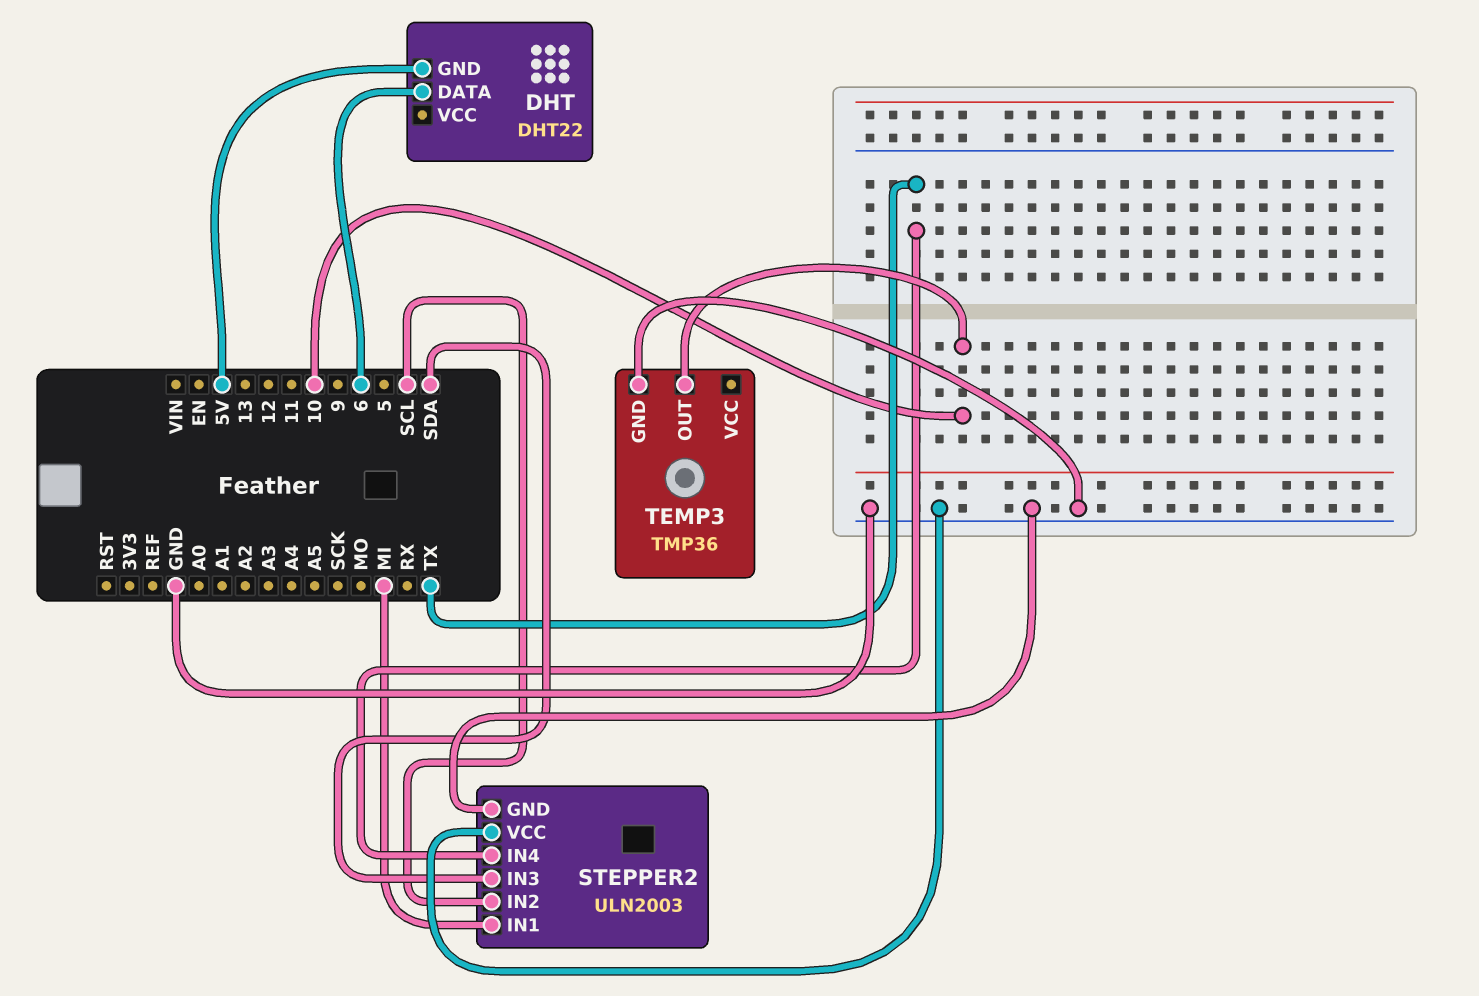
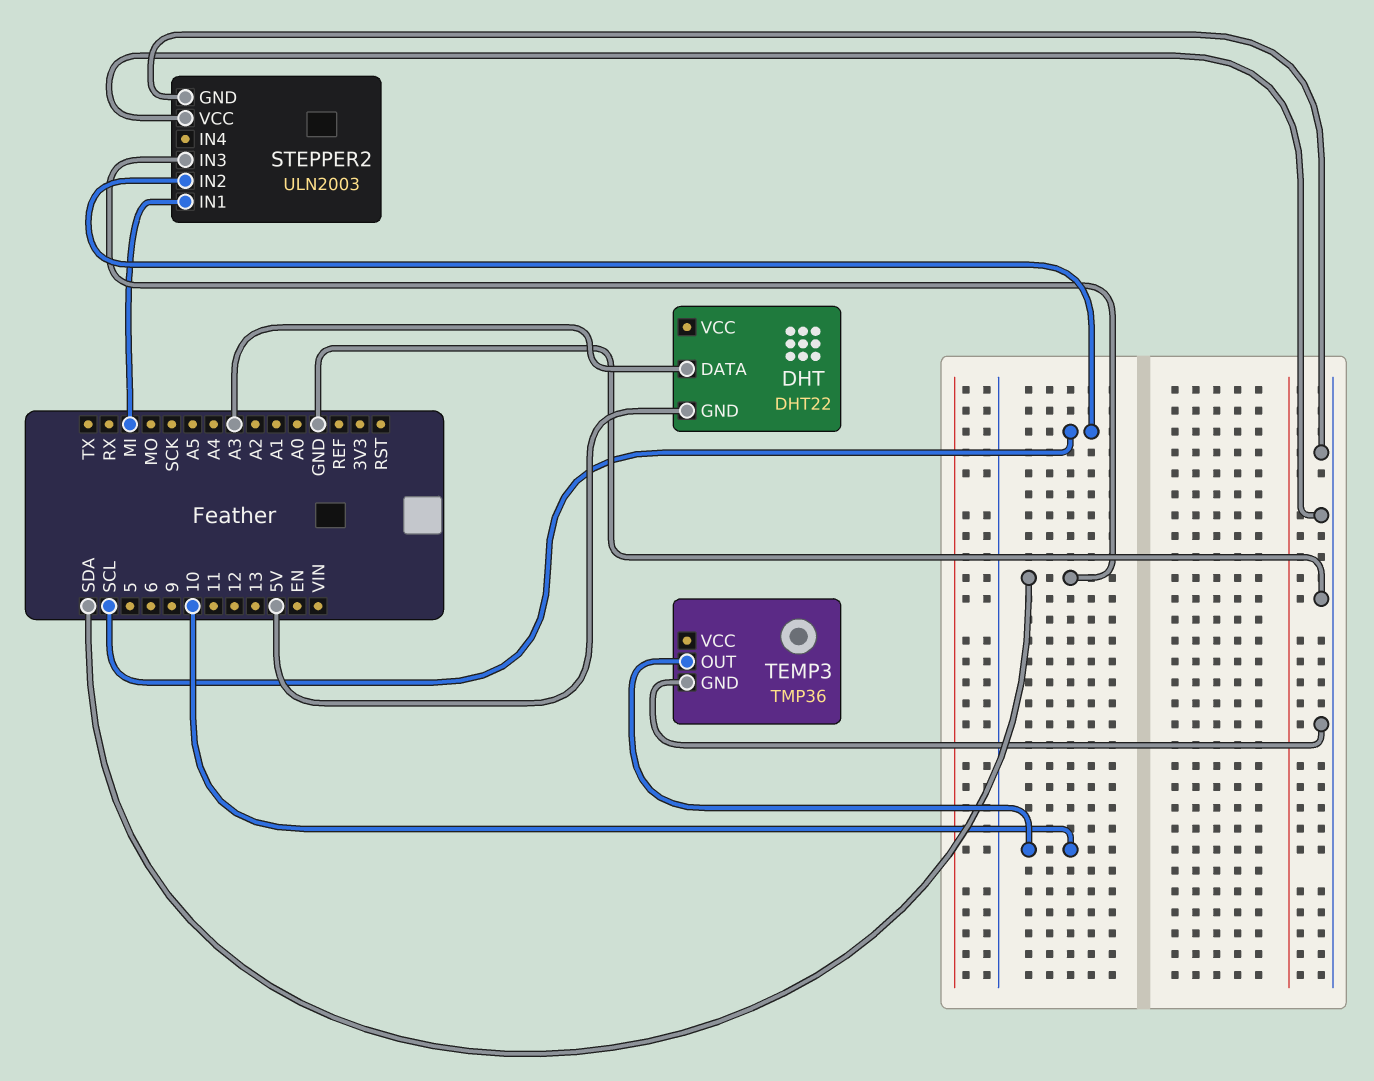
DHT pin DATA: 6 -> A3
STEPPER2 pin IN4: TX -> none

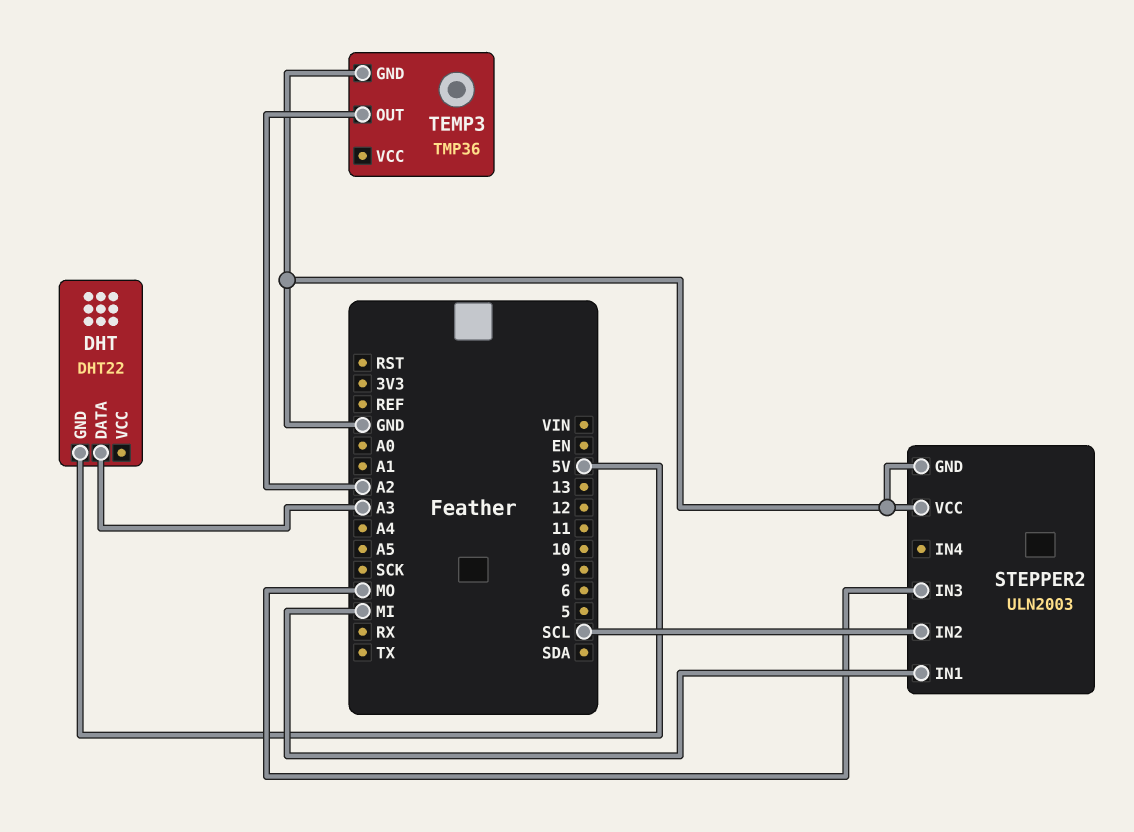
STEPPER2 pin IN3: SDA -> MO
TEMP3 pin OUT: 10 -> A2

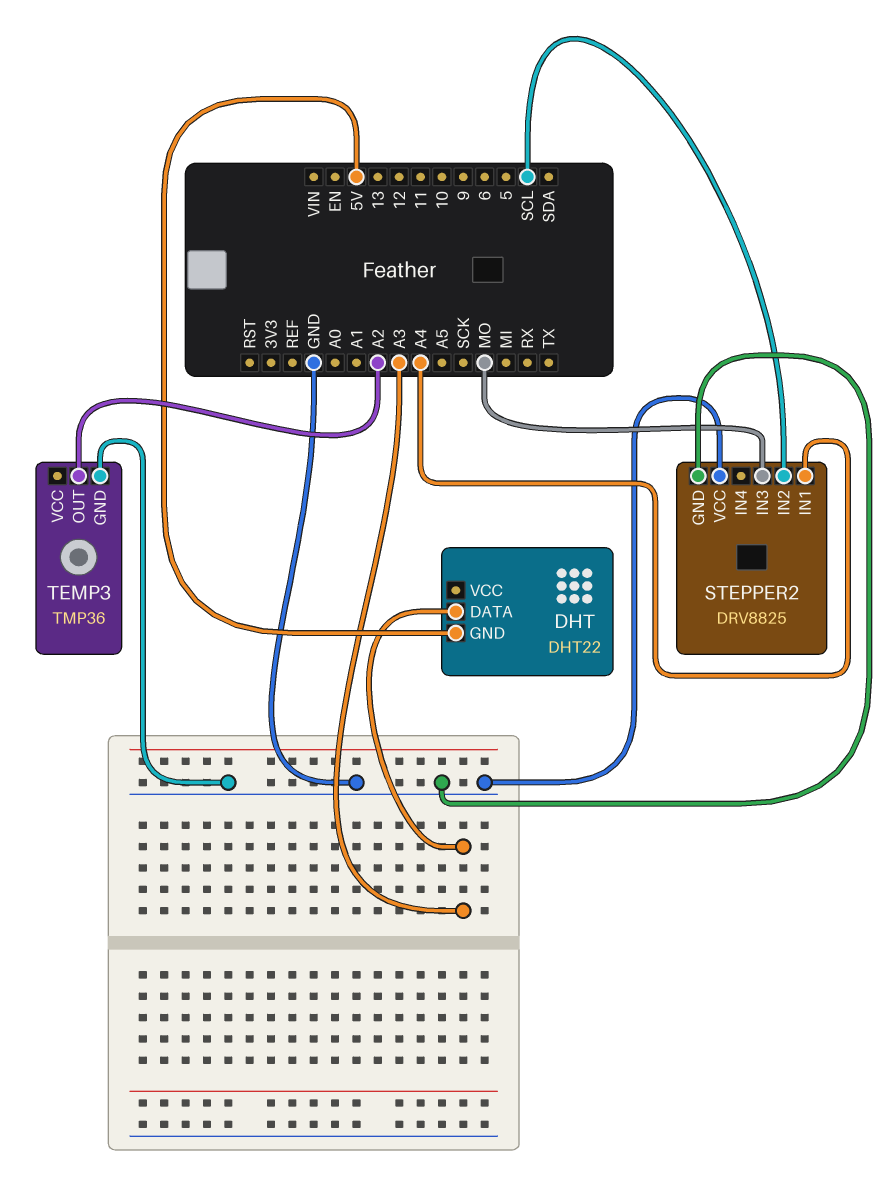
STEPPER2: ULN2003 -> DRV8825
STEPPER2 pin IN1: MI -> A4

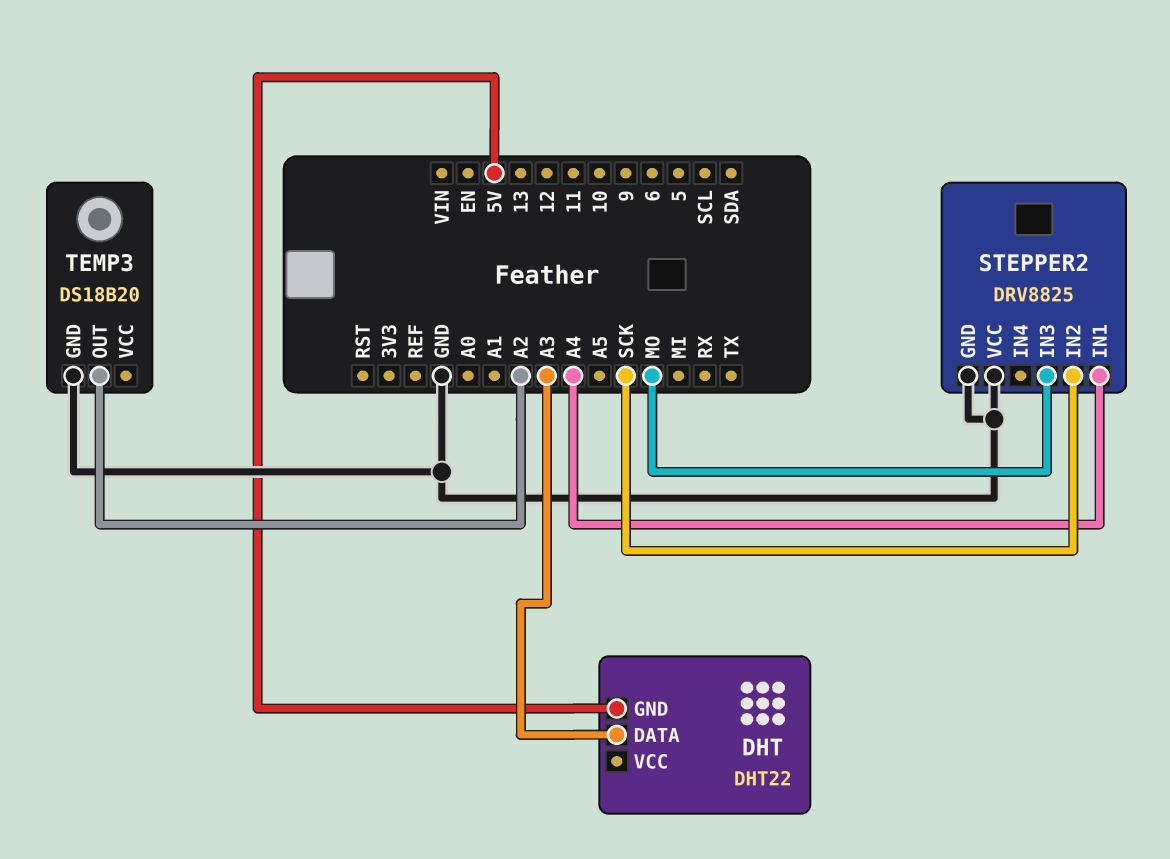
STEPPER2 pin IN2: SCL -> SCK
TEMP3: TMP36 -> DS18B20

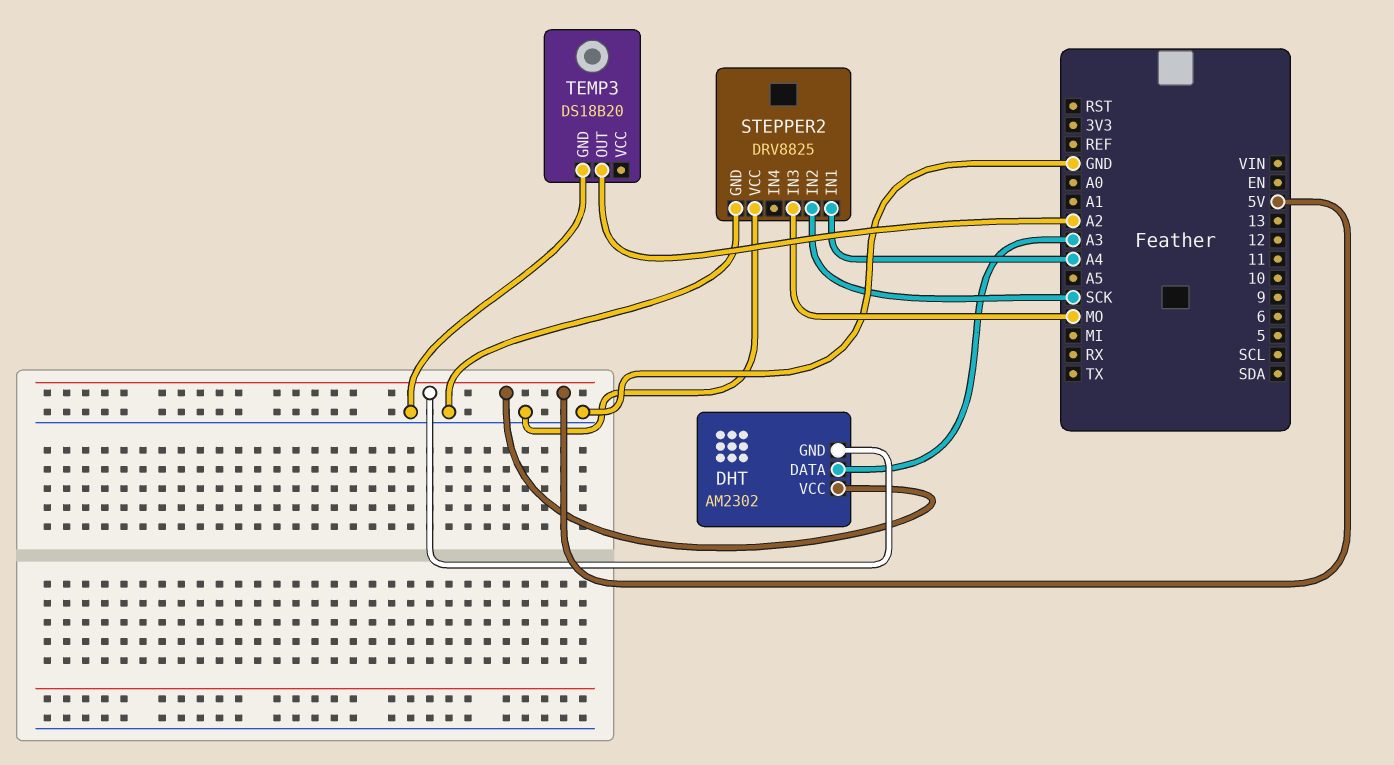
DHT: DHT22 -> AM2302
DHT pin VCC: none -> 5V

